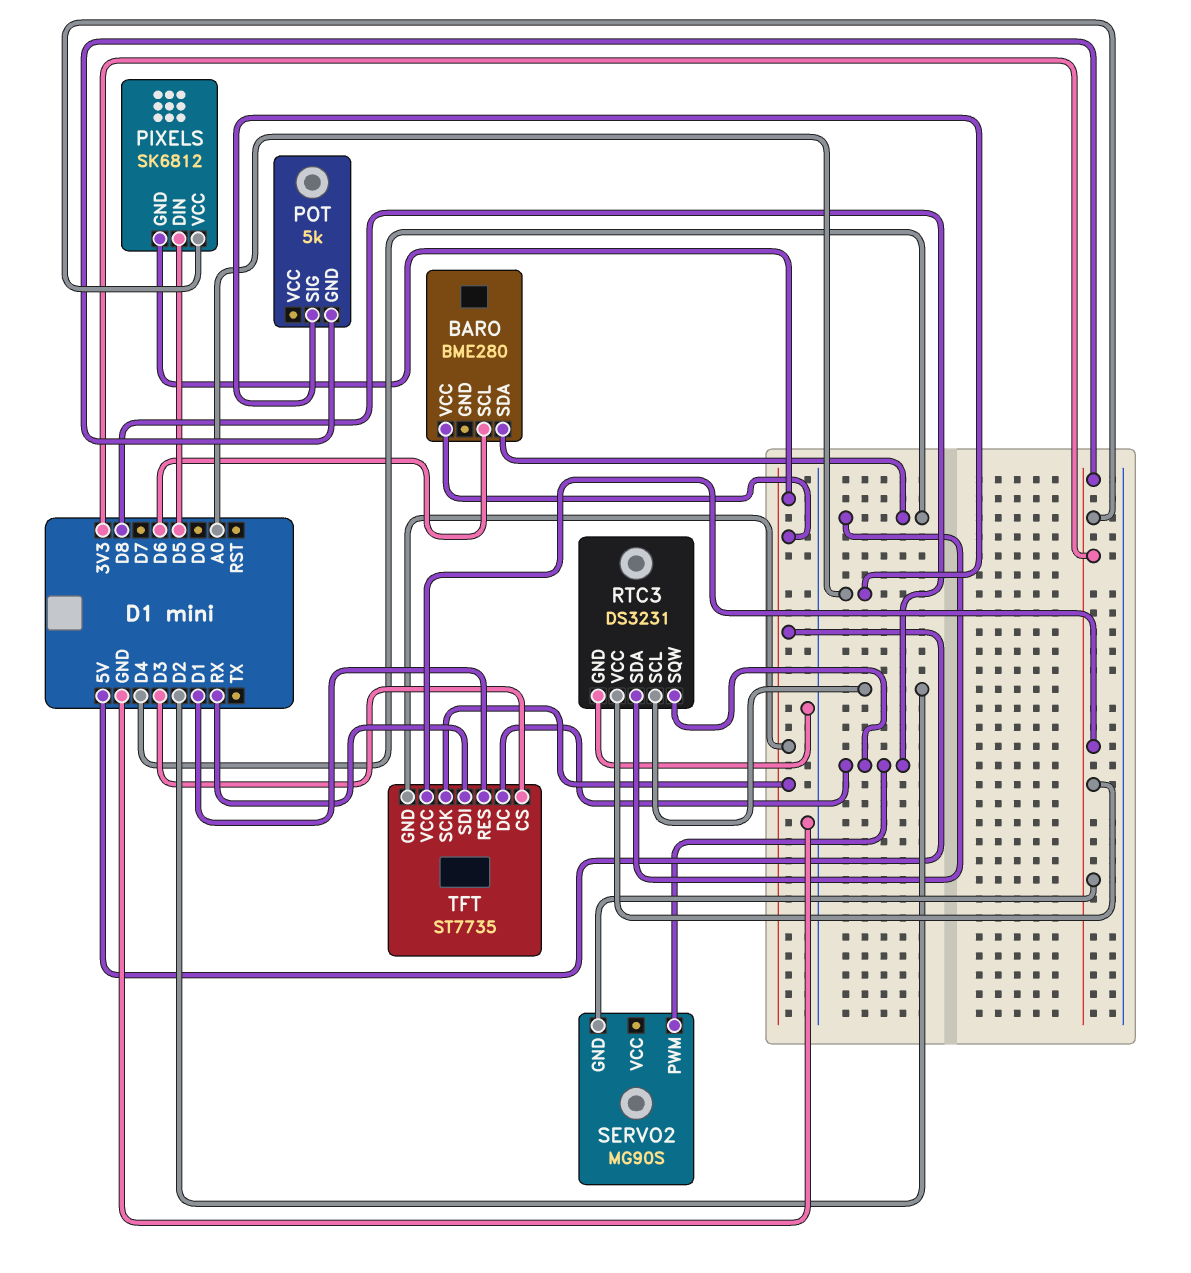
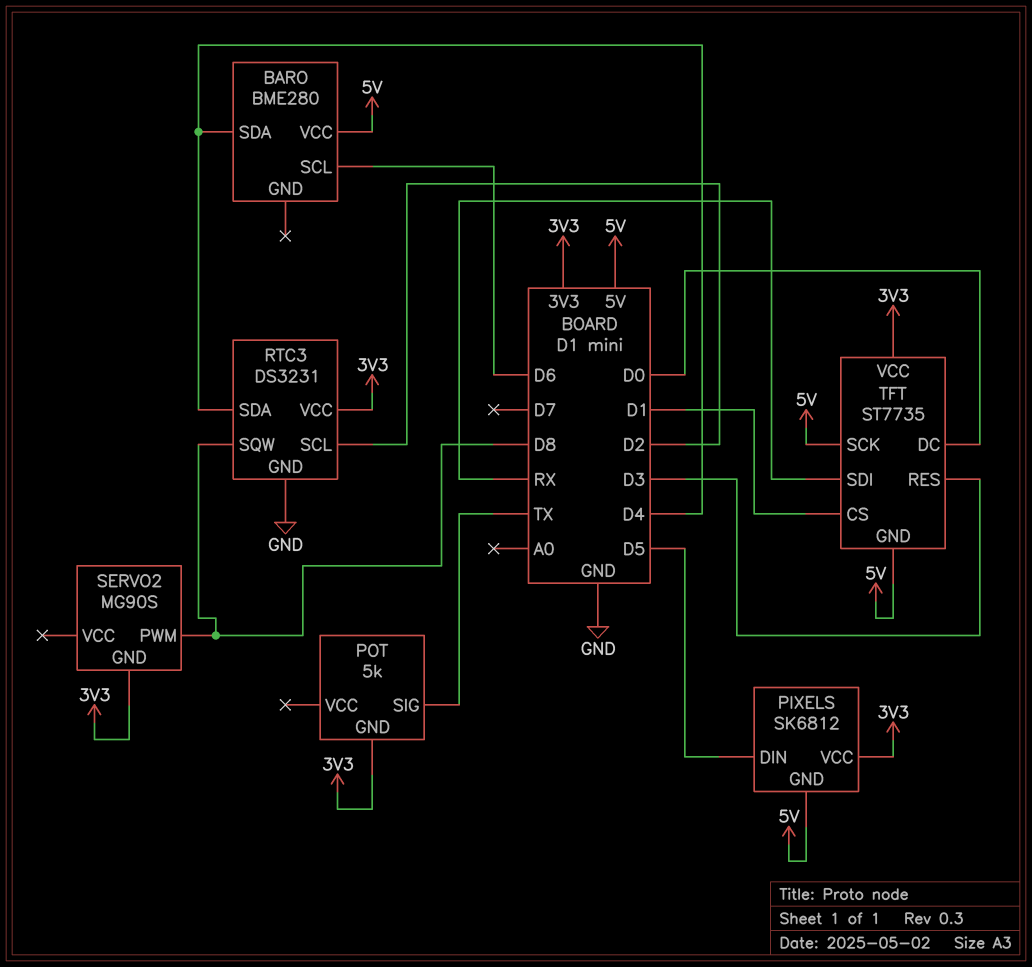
POT pin SIG: A0 -> TX
TFT pin CS: D3 -> D1
TFT pin DC: D8 -> D0
TFT pin RES: D1 -> D3

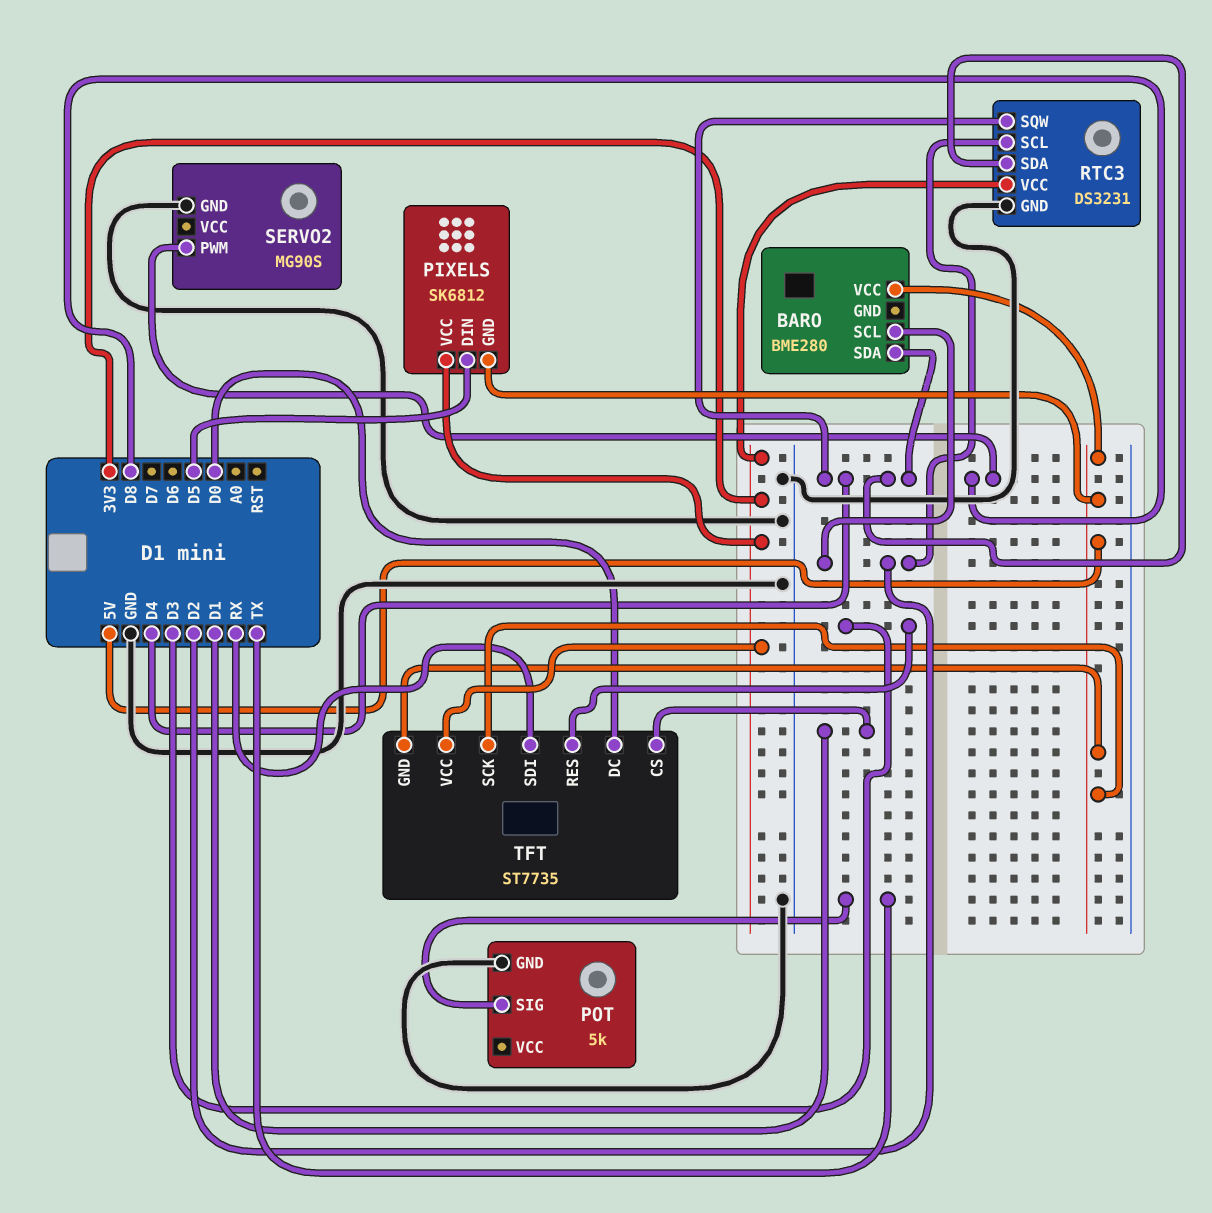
BARO pin SCL: D6 -> D2
POT pin GND: 3V3 -> GND
RTC3 pin SQW: D8 -> D4
SERVO2 pin GND: 3V3 -> GND

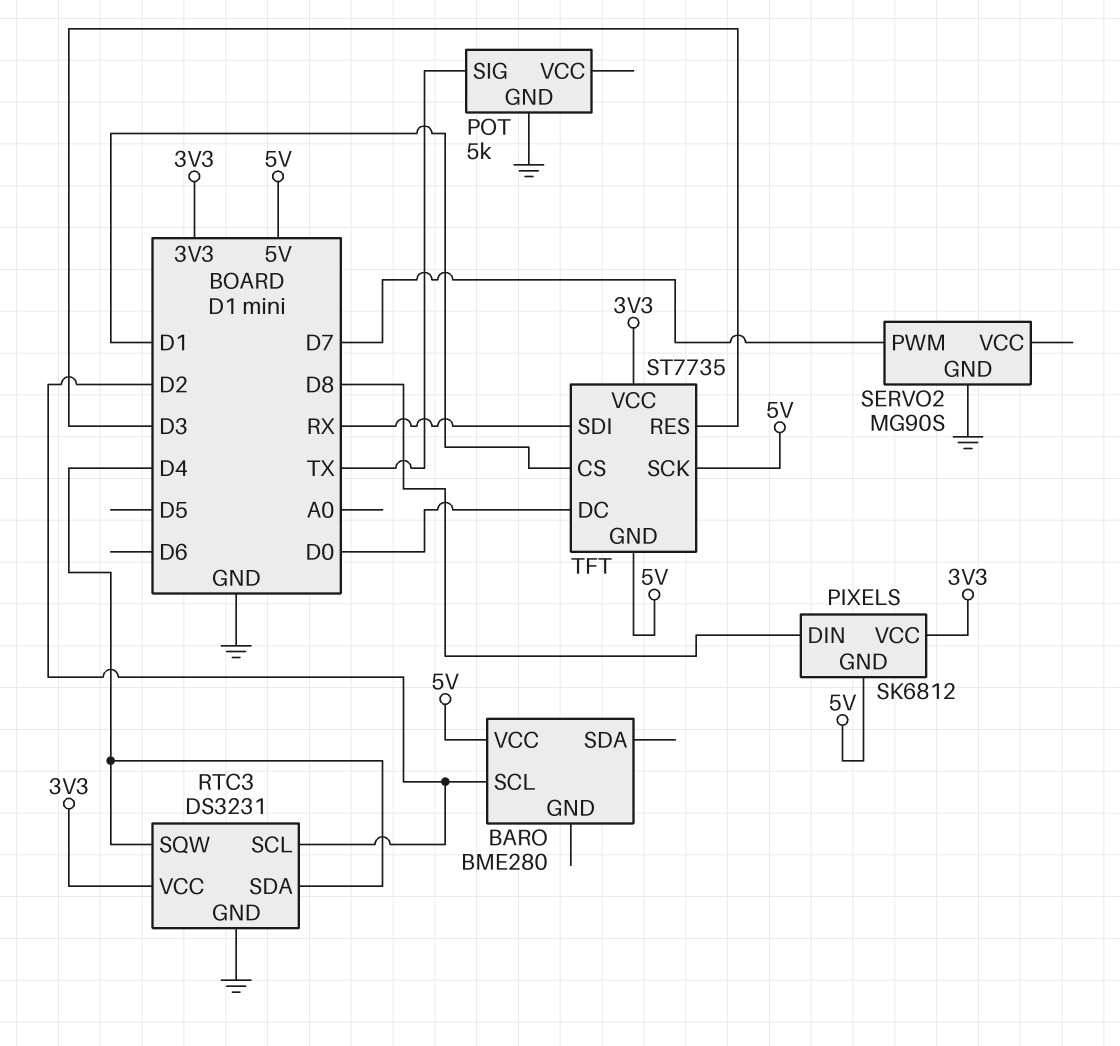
BARO pin SDA: D4 -> none
PIXELS pin DIN: D5 -> D8
SERVO2 pin PWM: D8 -> D7

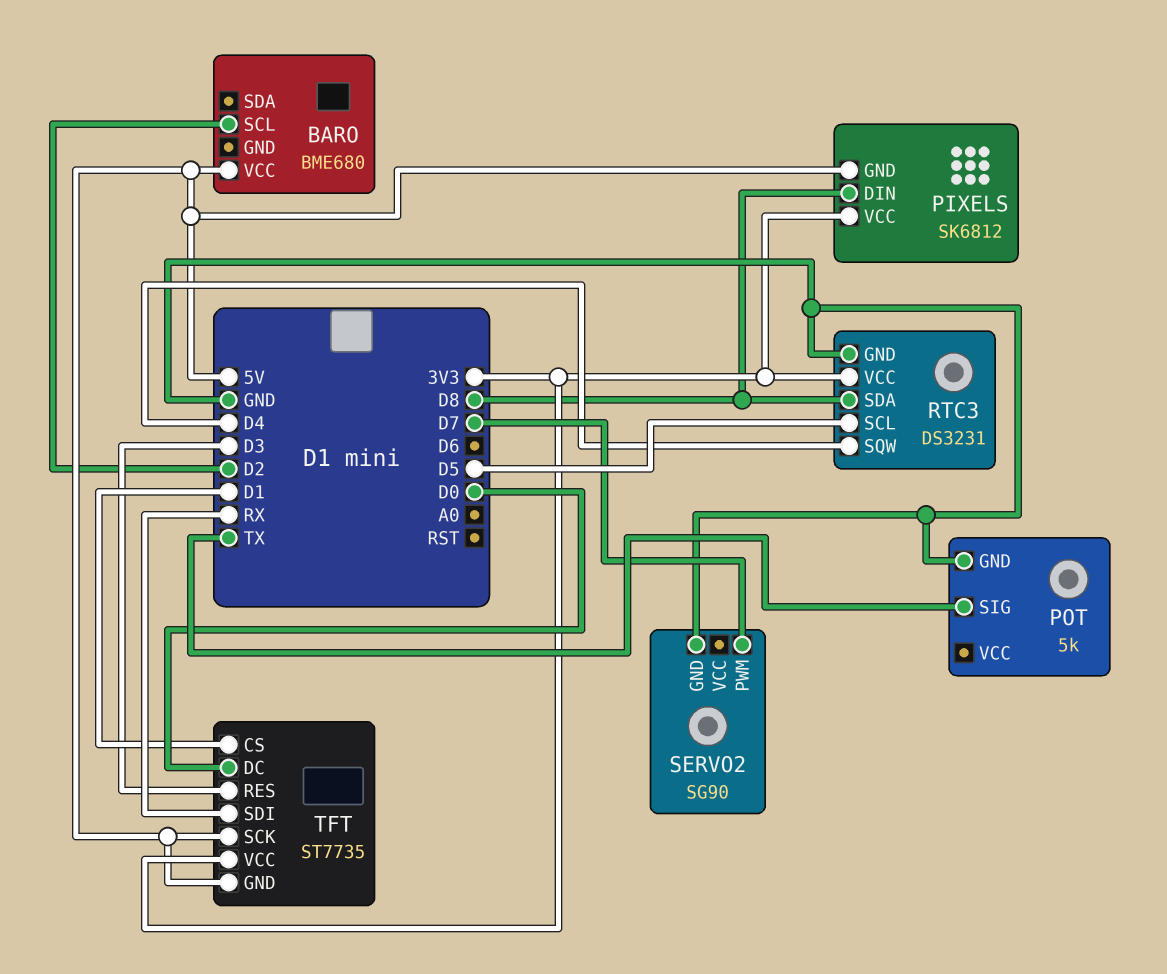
BARO: BME280 -> BME680
RTC3 pin SCL: D2 -> D5
RTC3 pin SDA: D4 -> D8
SERVO2: MG90S -> SG90

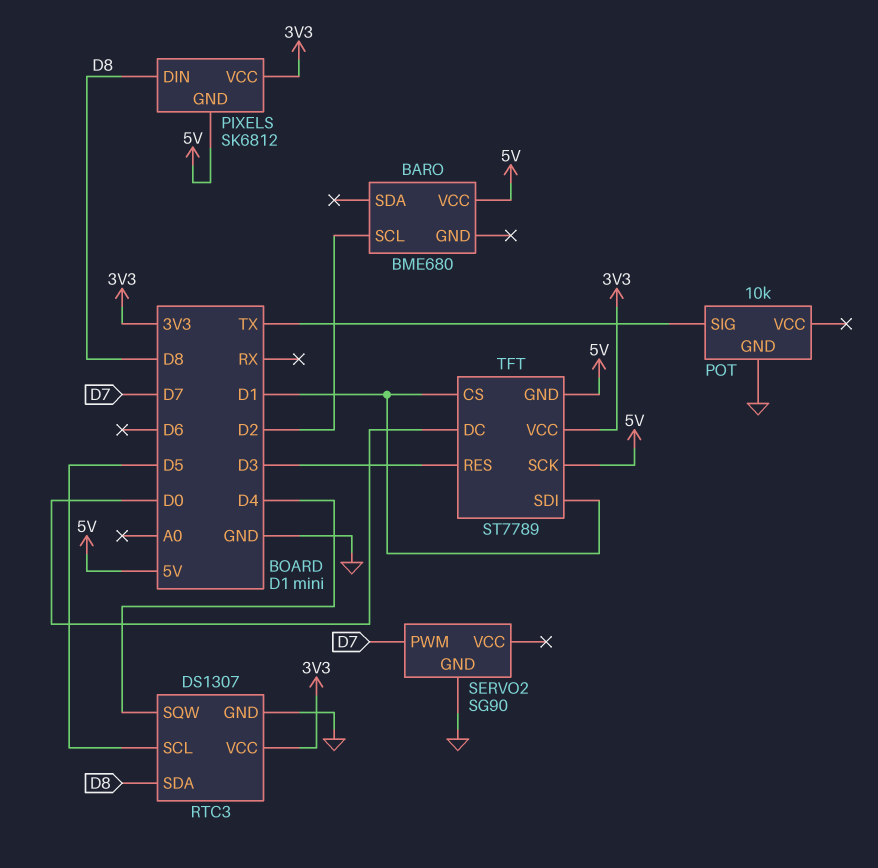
POT: 5k -> 10k
RTC3: DS3231 -> DS1307
TFT: ST7735 -> ST7789
TFT pin SDI: RX -> D1

